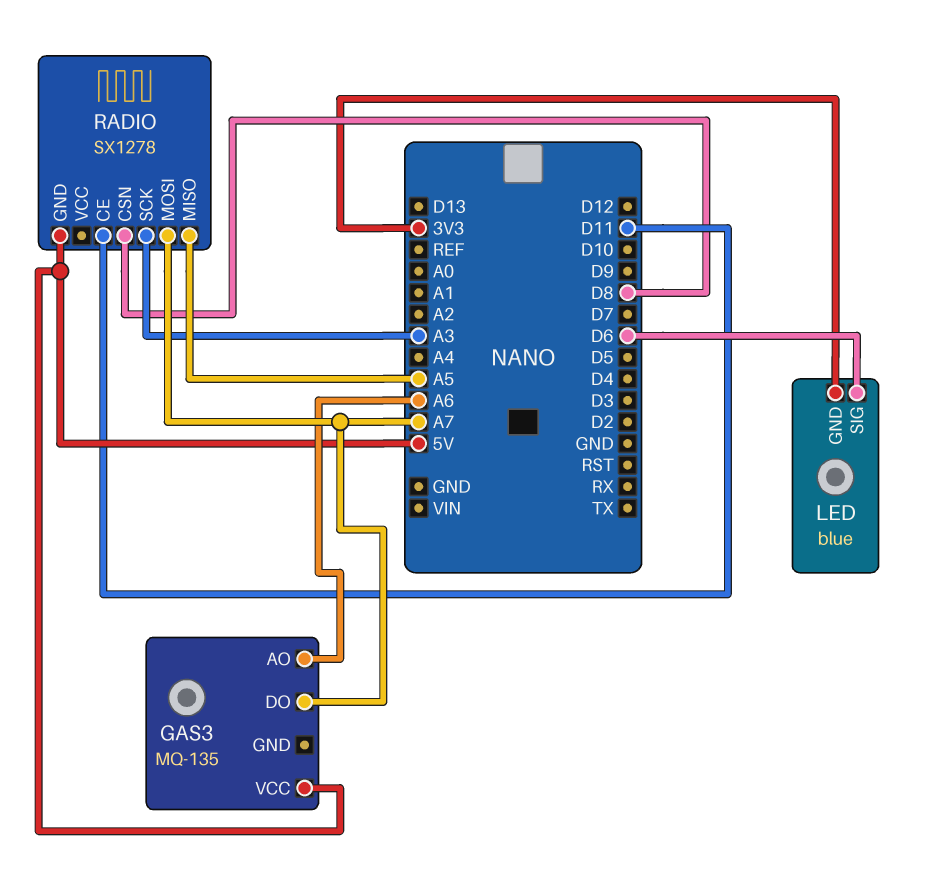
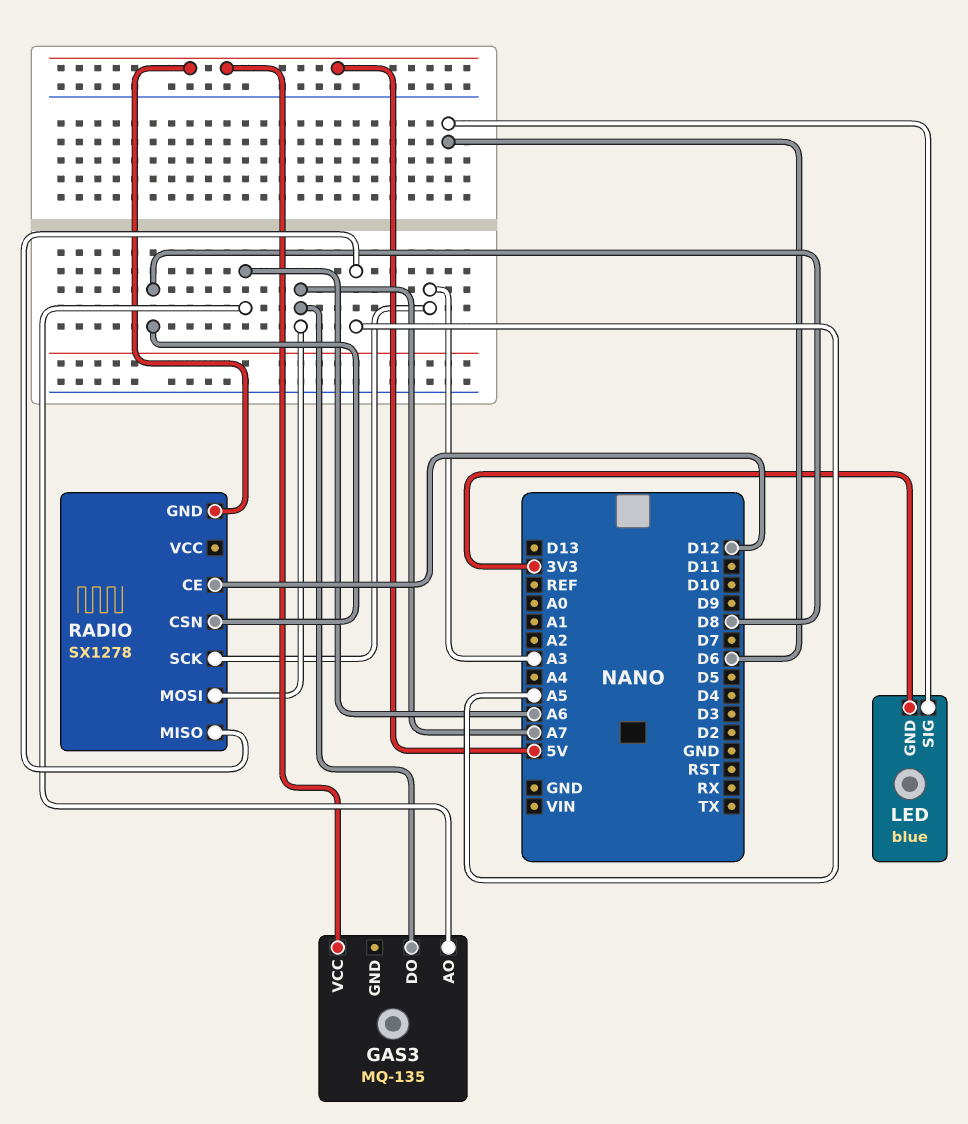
RADIO pin CE: D11 -> D12

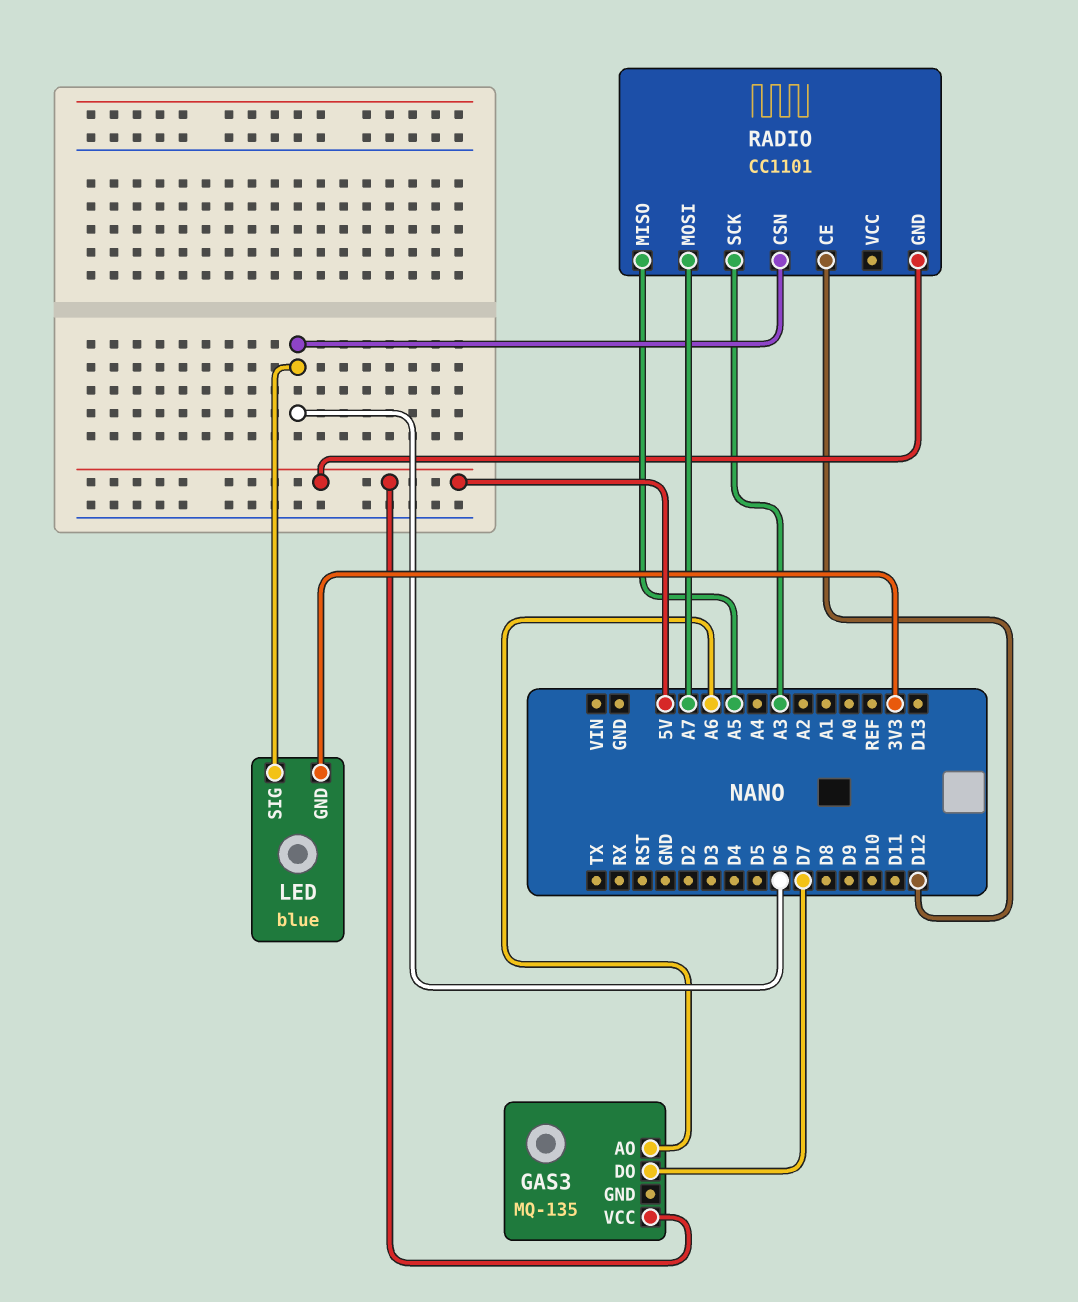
GAS3 pin DO: A7 -> D7
RADIO: SX1278 -> CC1101
RADIO pin CSN: D8 -> D6

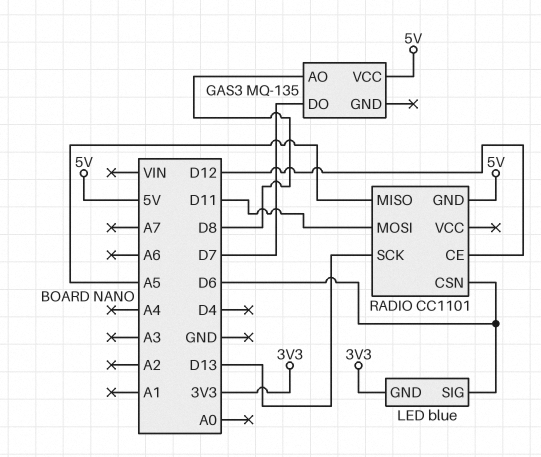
GAS3 pin AO: A6 -> D8
RADIO pin MOSI: A7 -> D11
RADIO pin SCK: A3 -> D13

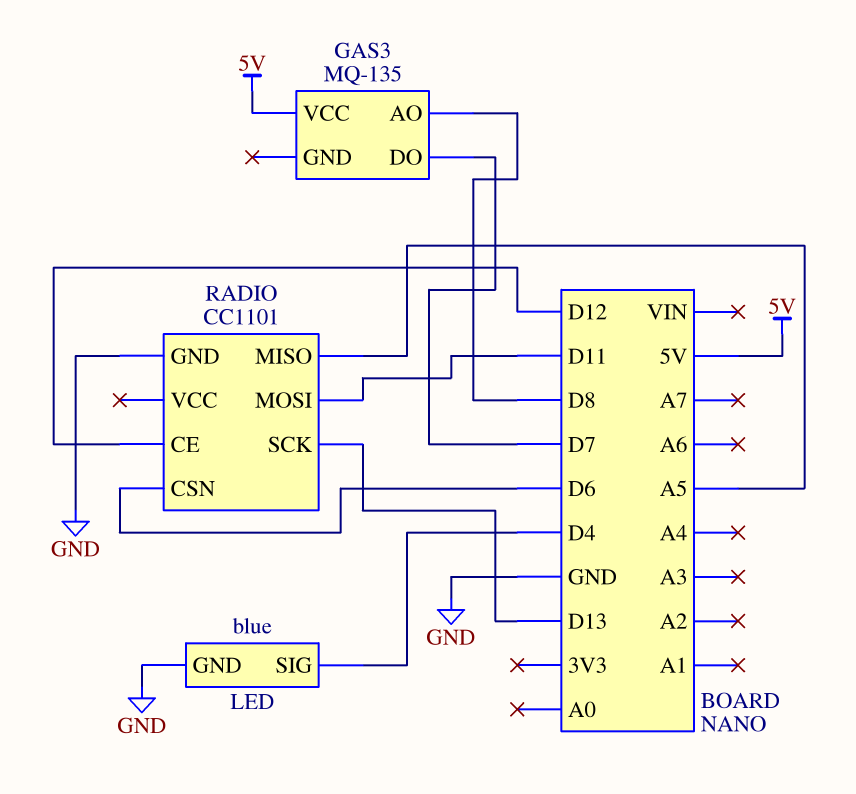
LED pin GND: 3V3 -> GND
LED pin SIG: D6 -> D4
RADIO pin GND: 5V -> GND

